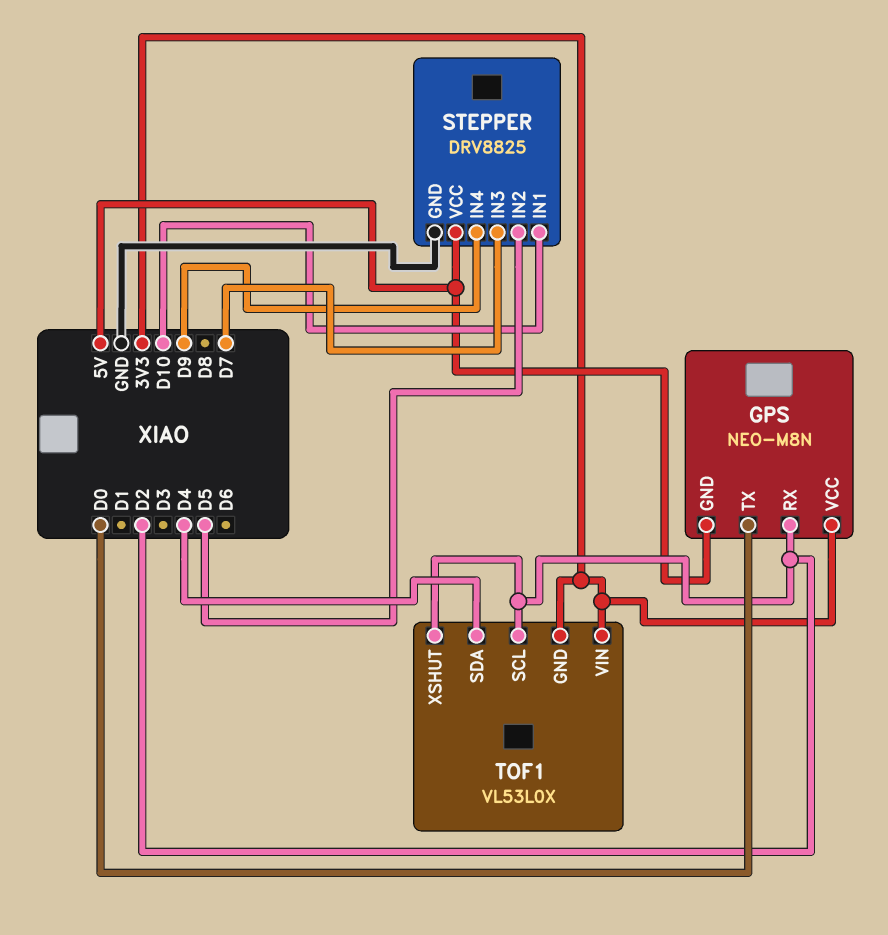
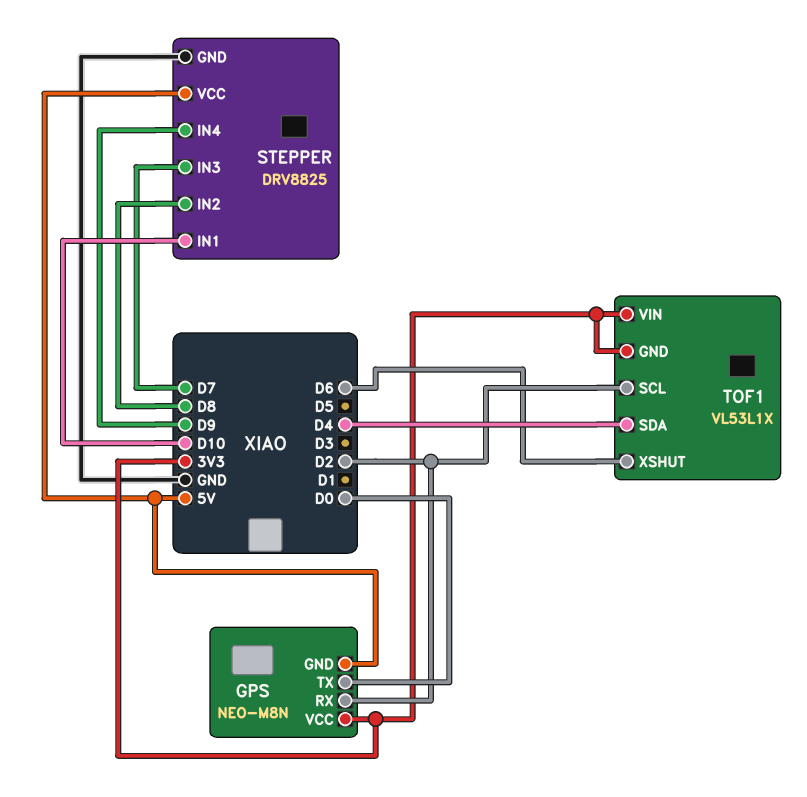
STEPPER pin IN2: D5 -> D8
TOF1: VL53L0X -> VL53L1X
TOF1 pin XSHUT: D2 -> D6

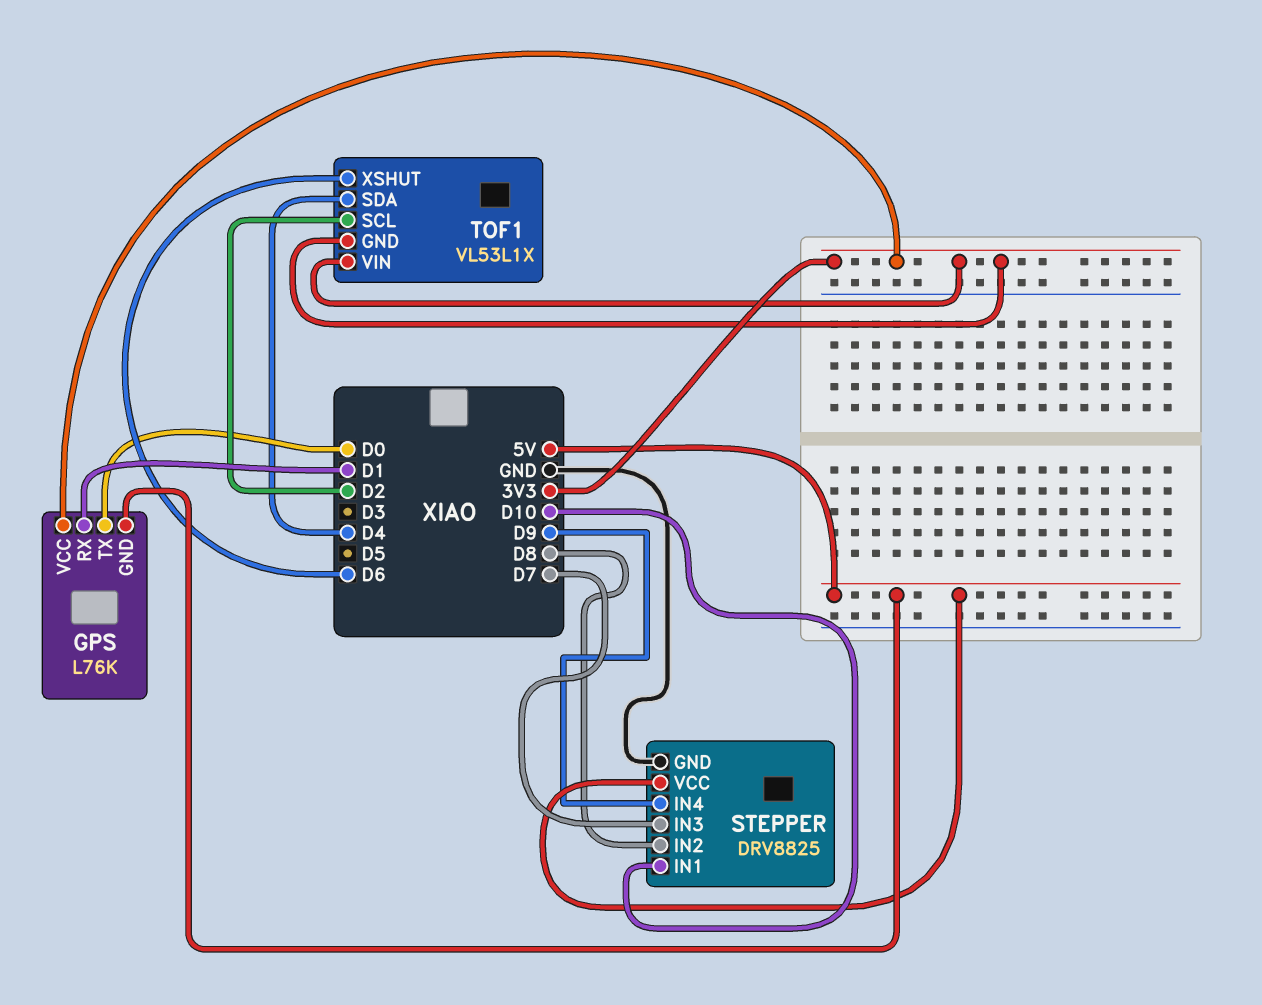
GPS: NEO-M8N -> L76K
GPS pin RX: D2 -> D1

